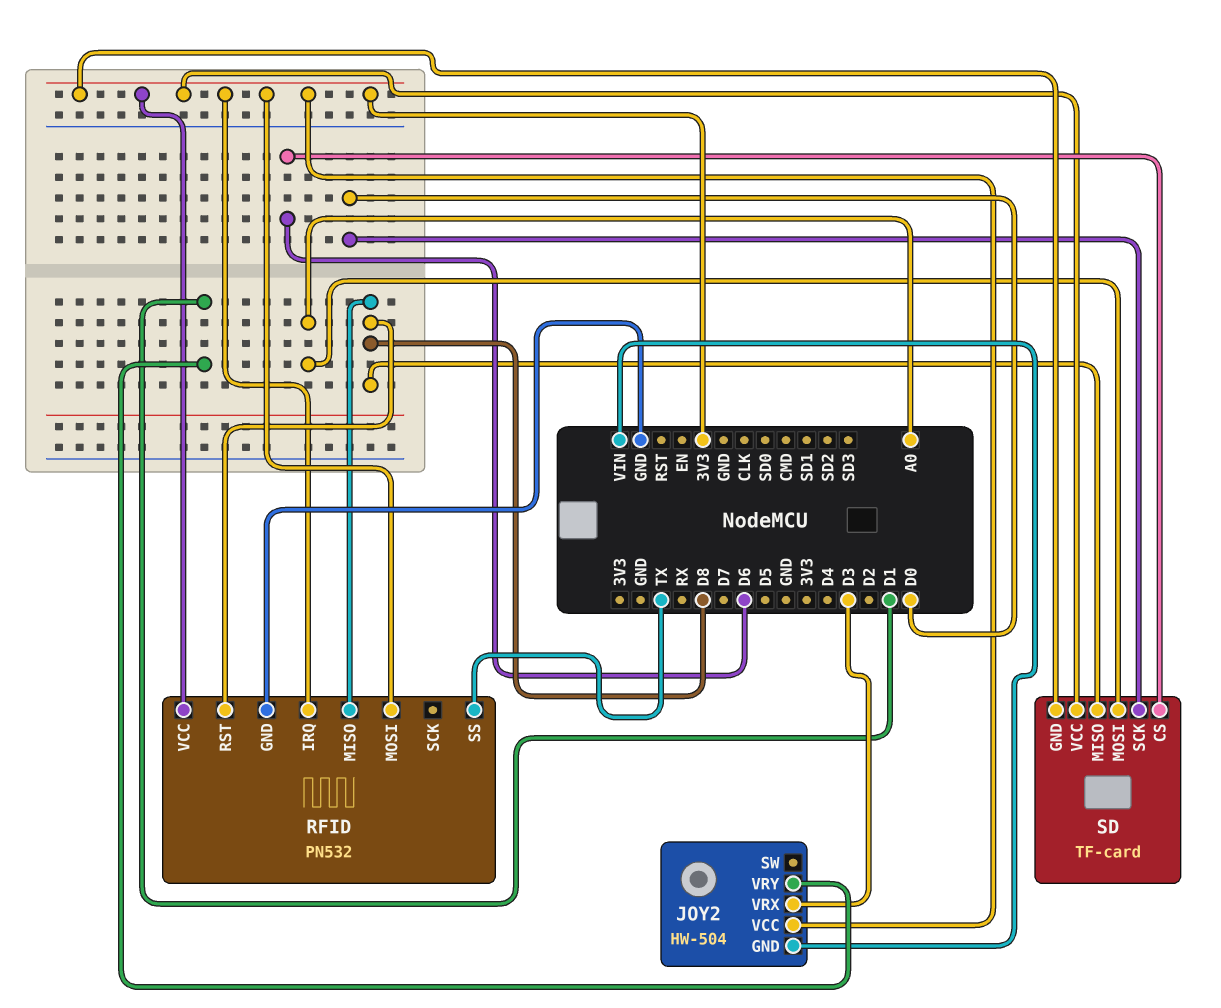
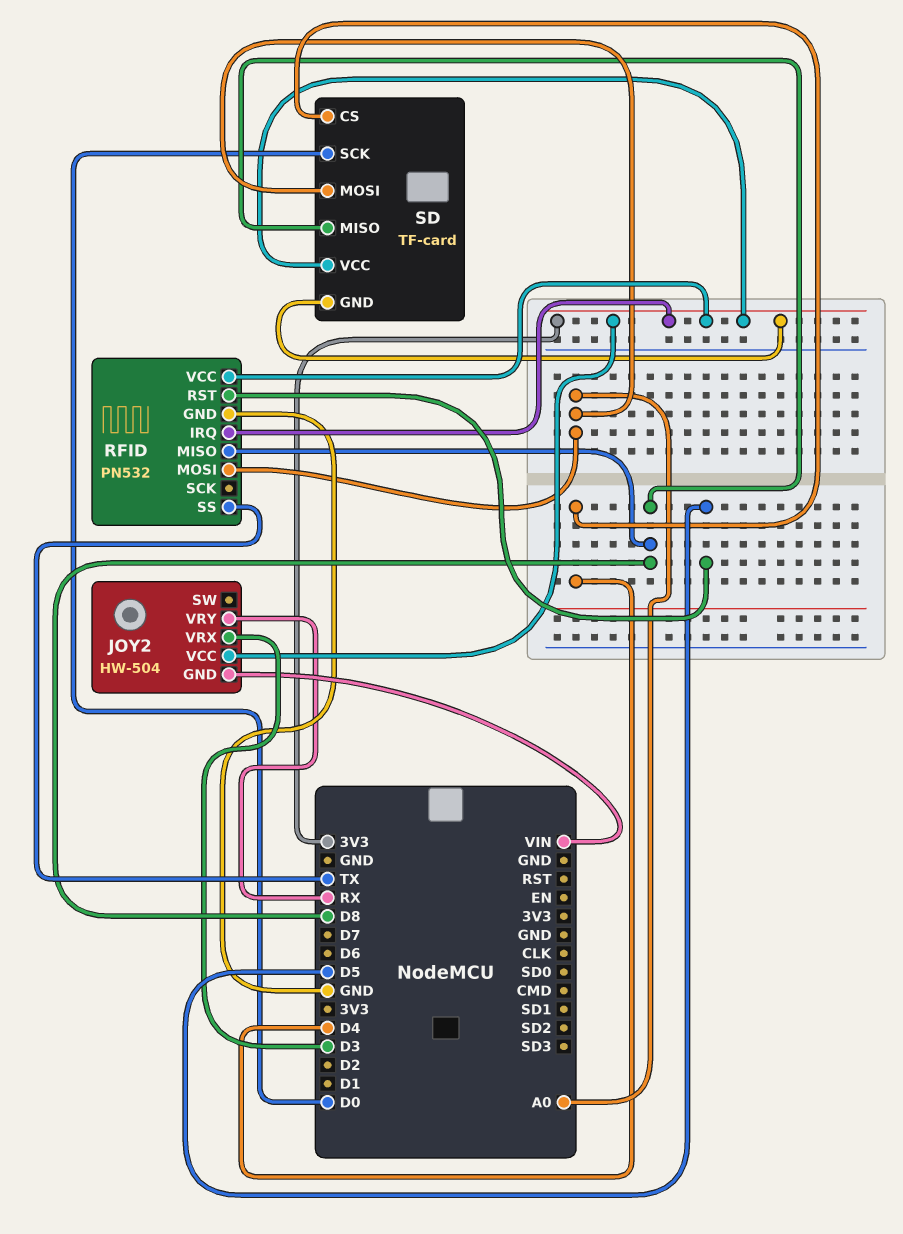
JOY2 pin VRY: D1 -> RX
RFID pin MOSI: 3V3 -> A0
RFID pin RST: D8 -> D5
SD pin CS: D6 -> D4

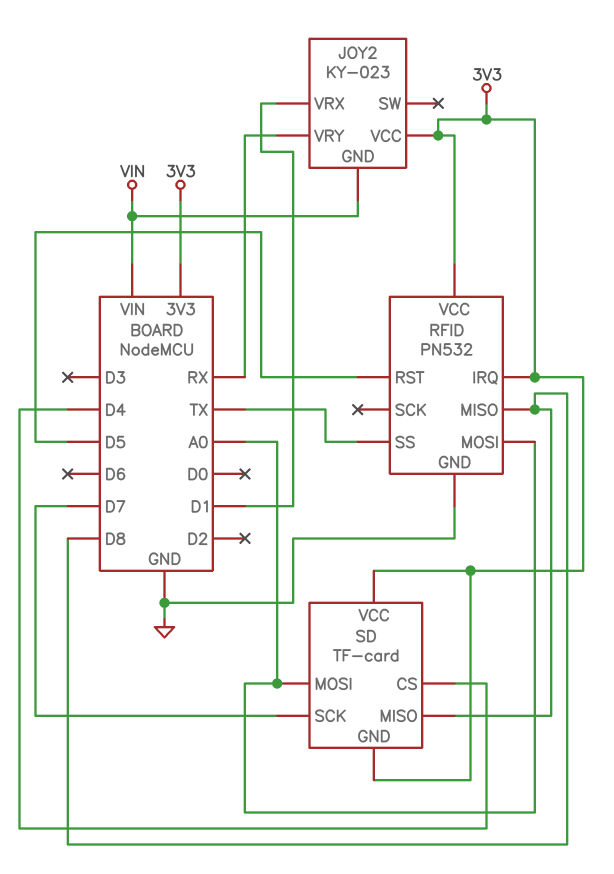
JOY2: HW-504 -> KY-023
JOY2 pin VRX: D3 -> D1
SD pin SCK: D0 -> D7

